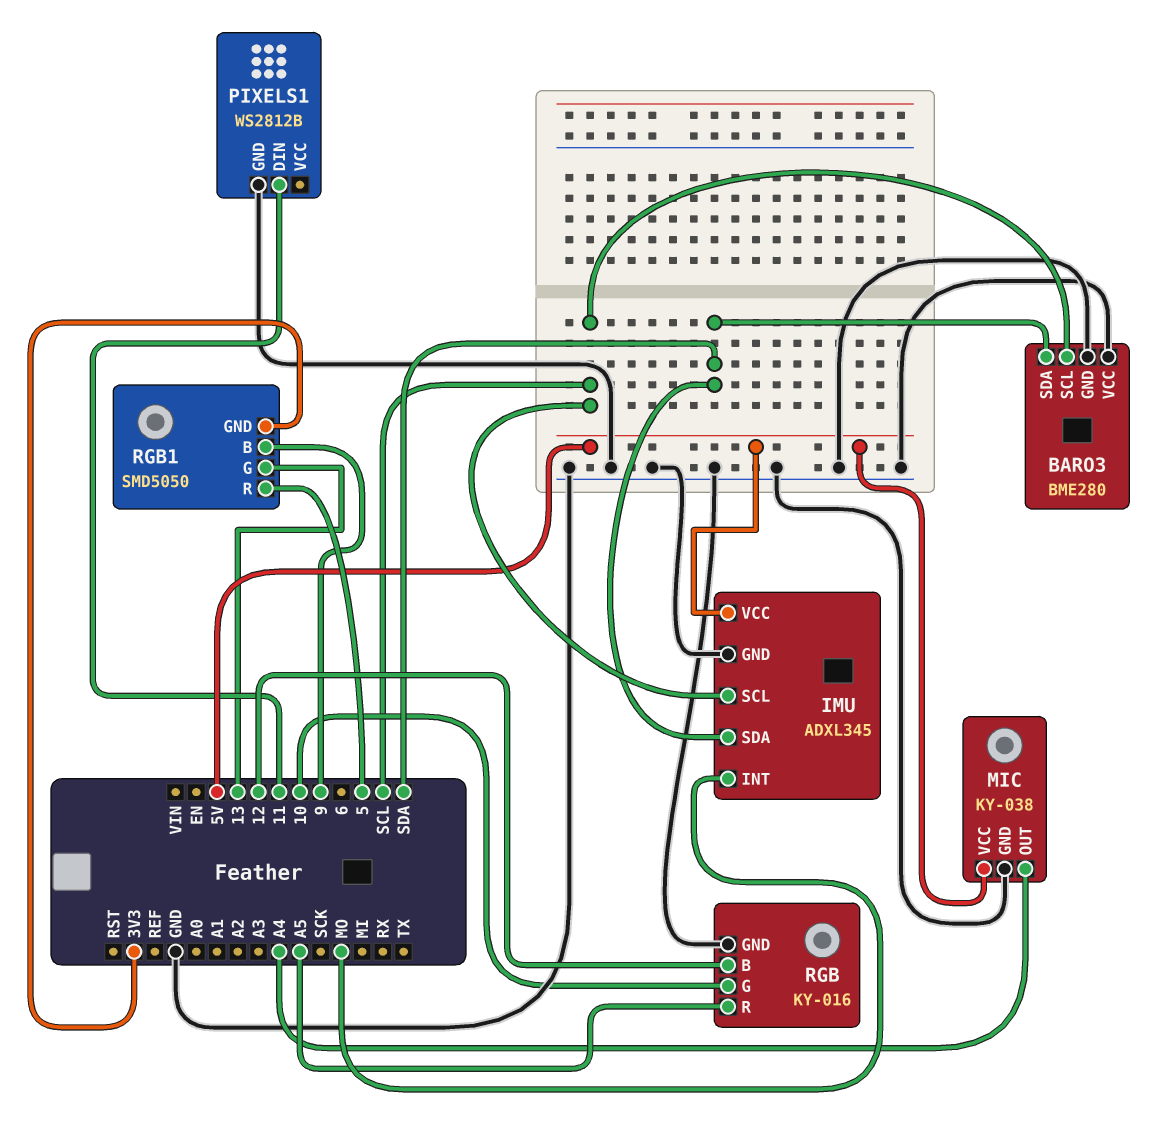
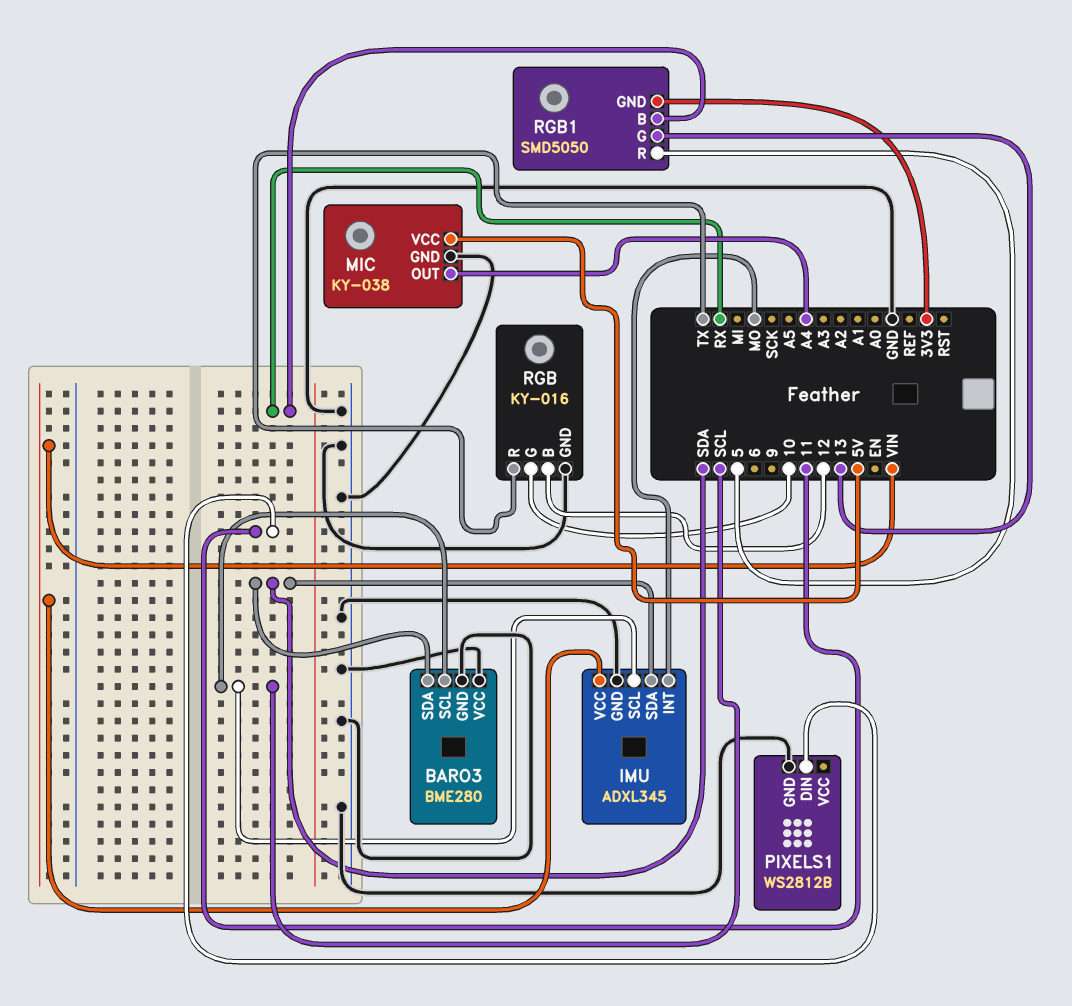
IMU pin VCC: 5V -> VIN
RGB pin R: A5 -> TX
RGB1 pin B: 9 -> RX

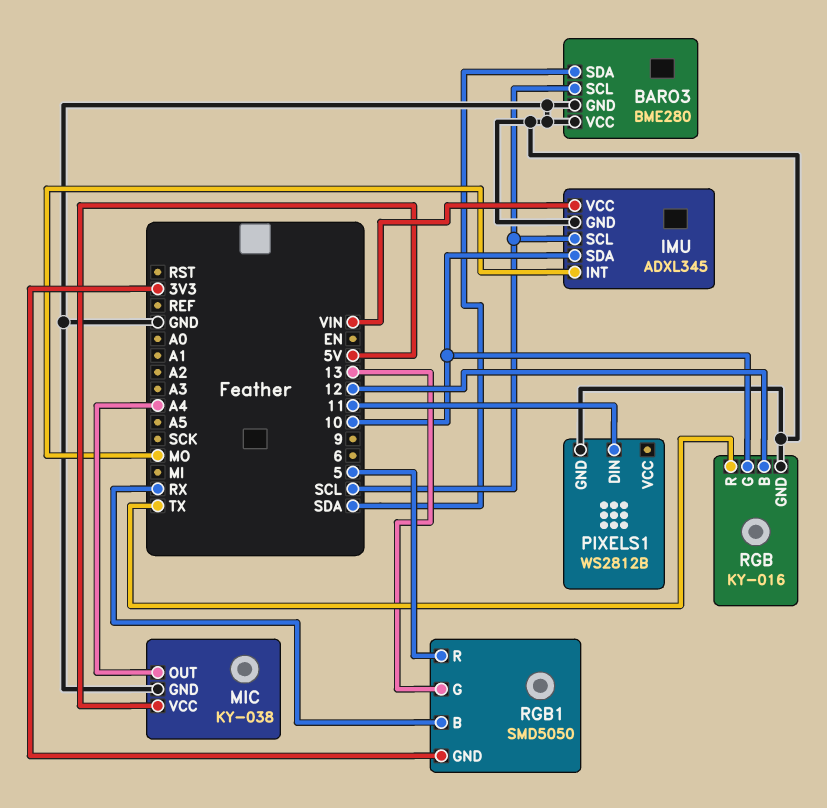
IMU pin SDA: SDA -> 10

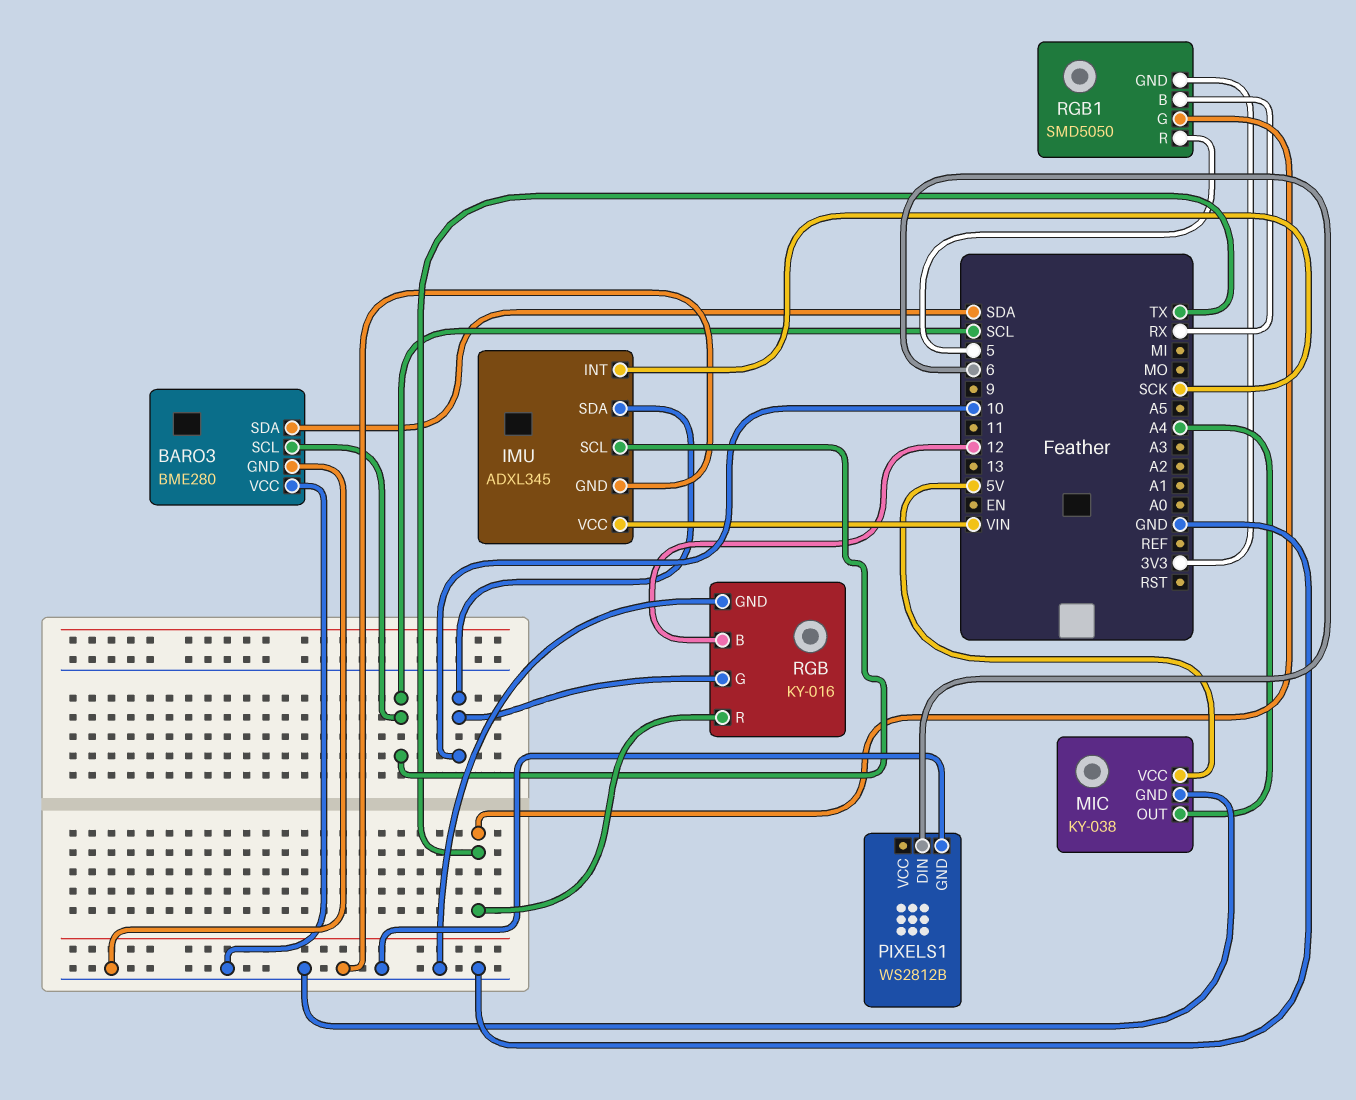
IMU pin INT: MO -> SCK
PIXELS1 pin DIN: 11 -> 6
RGB1 pin G: 13 -> TX

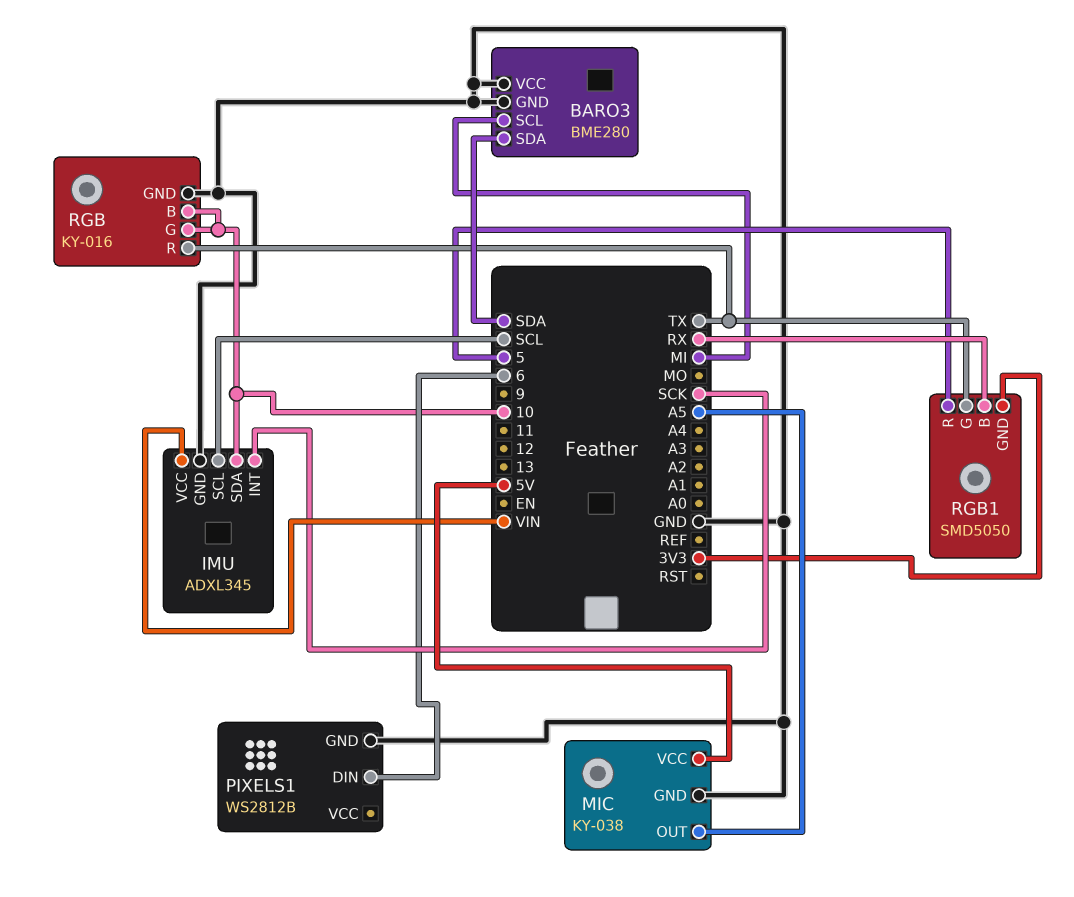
BARO3 pin SCL: SCL -> MI
MIC pin OUT: A4 -> A5
RGB pin B: 12 -> 10

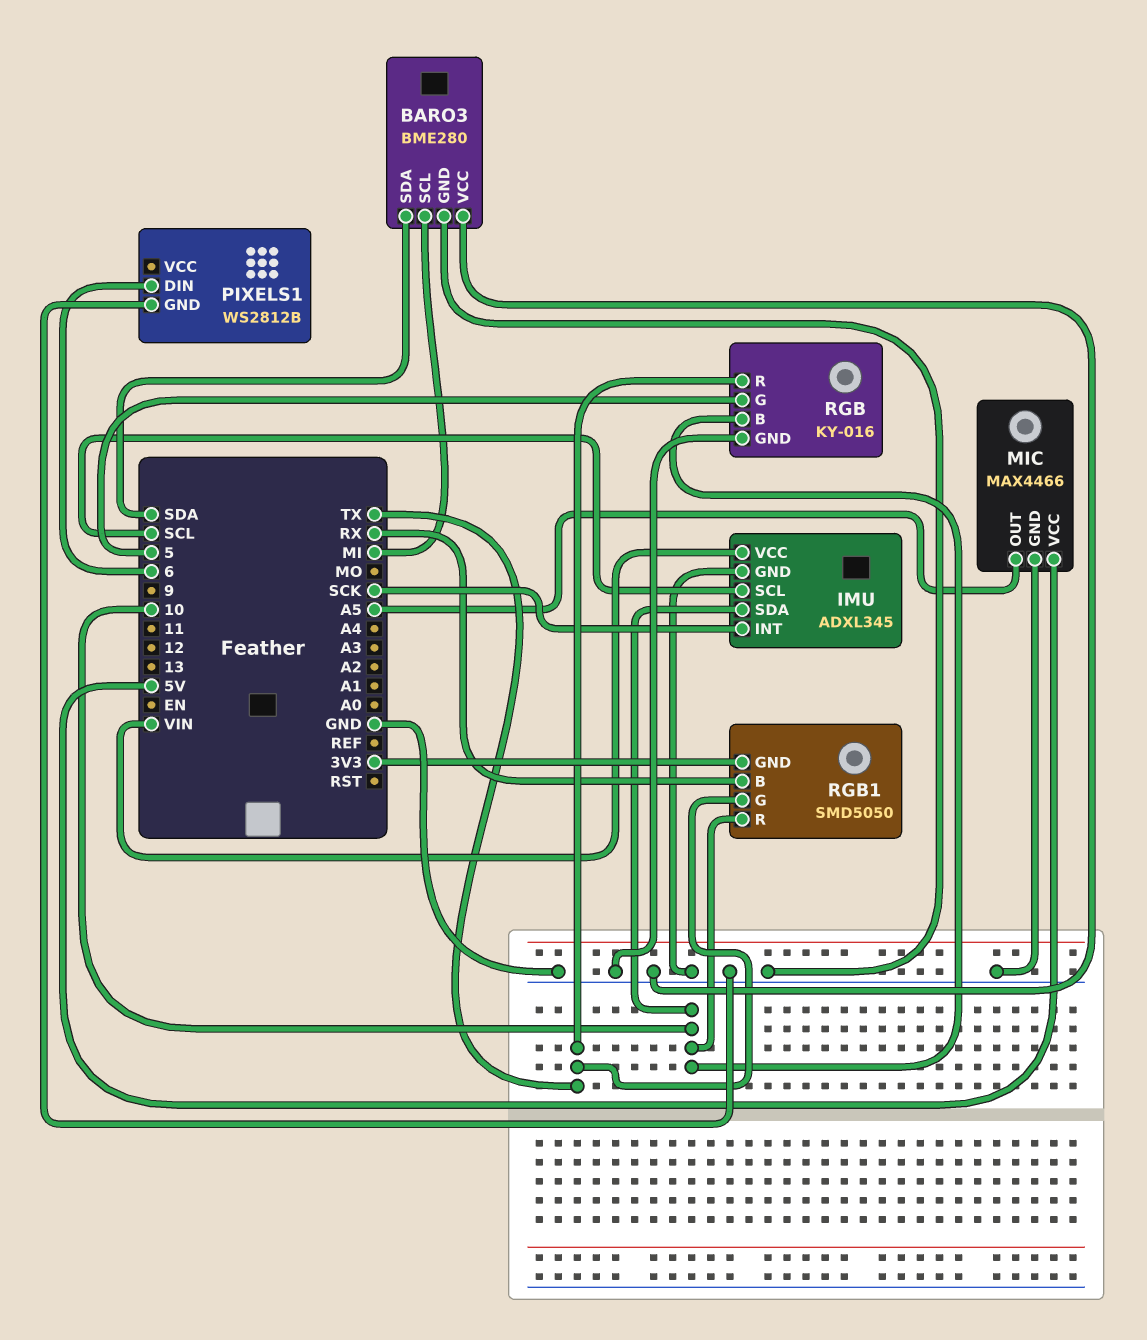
MIC: KY-038 -> MAX4466
RGB pin G: 10 -> 5
RGB1 pin R: 5 -> 10

